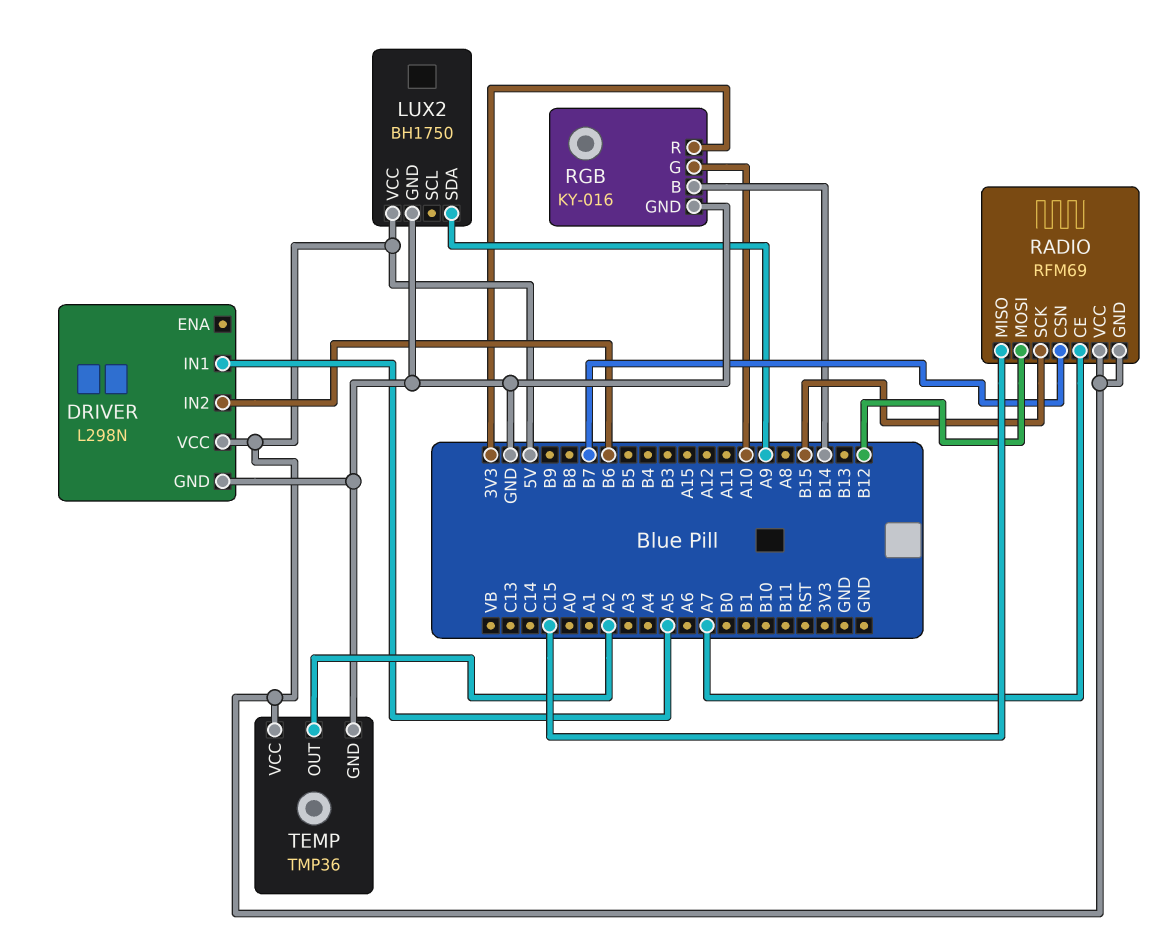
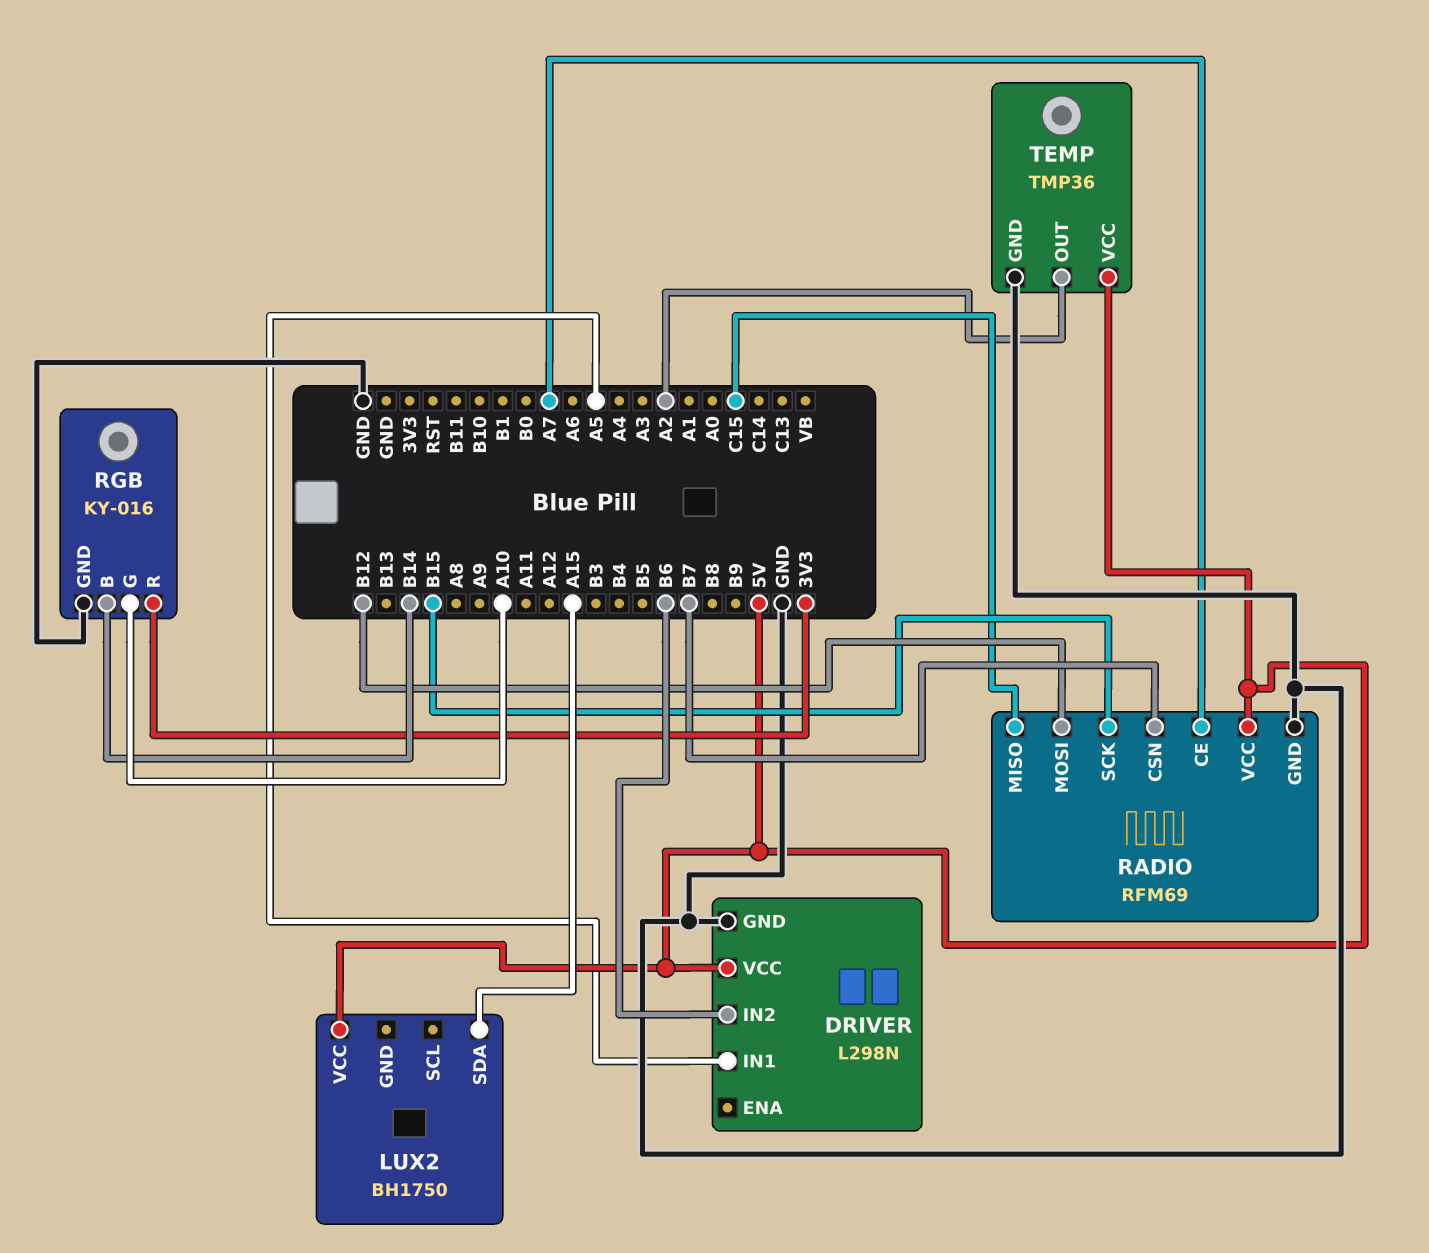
LUX2 pin GND: GND -> none
LUX2 pin SDA: A9 -> A15
RADIO pin GND: 5V -> GND

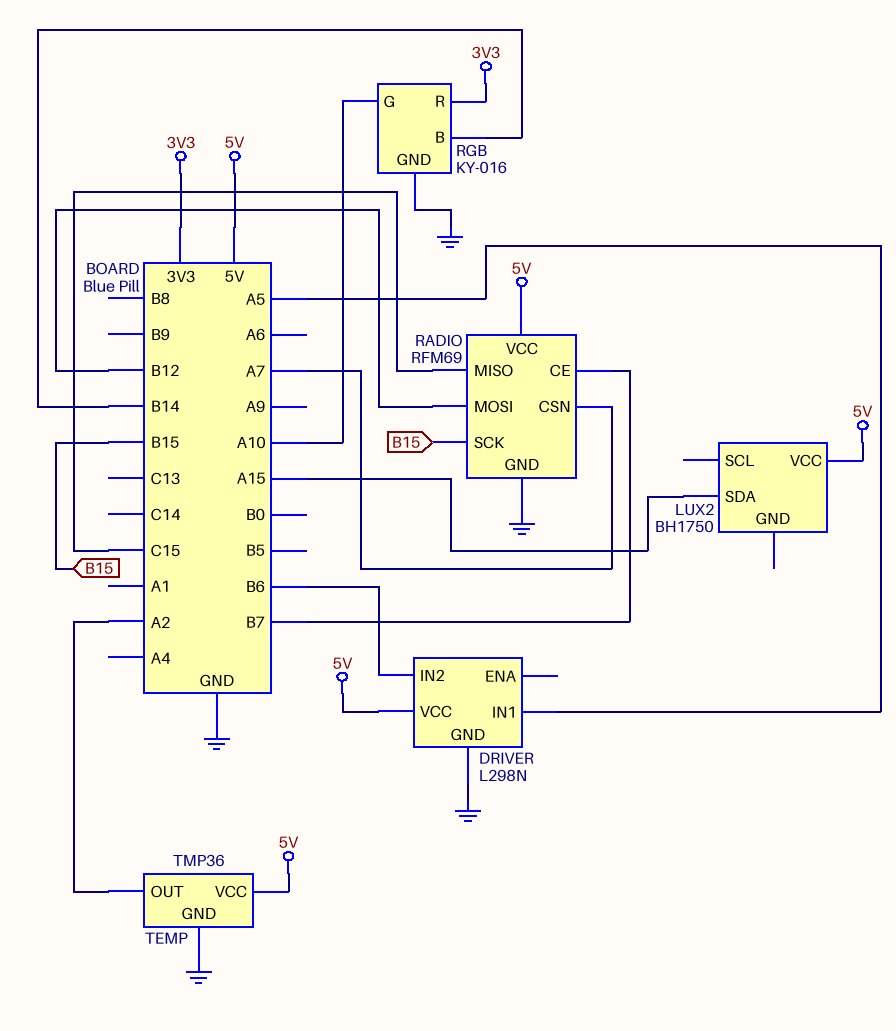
RADIO pin CE: A7 -> B7
RADIO pin CSN: B7 -> A7

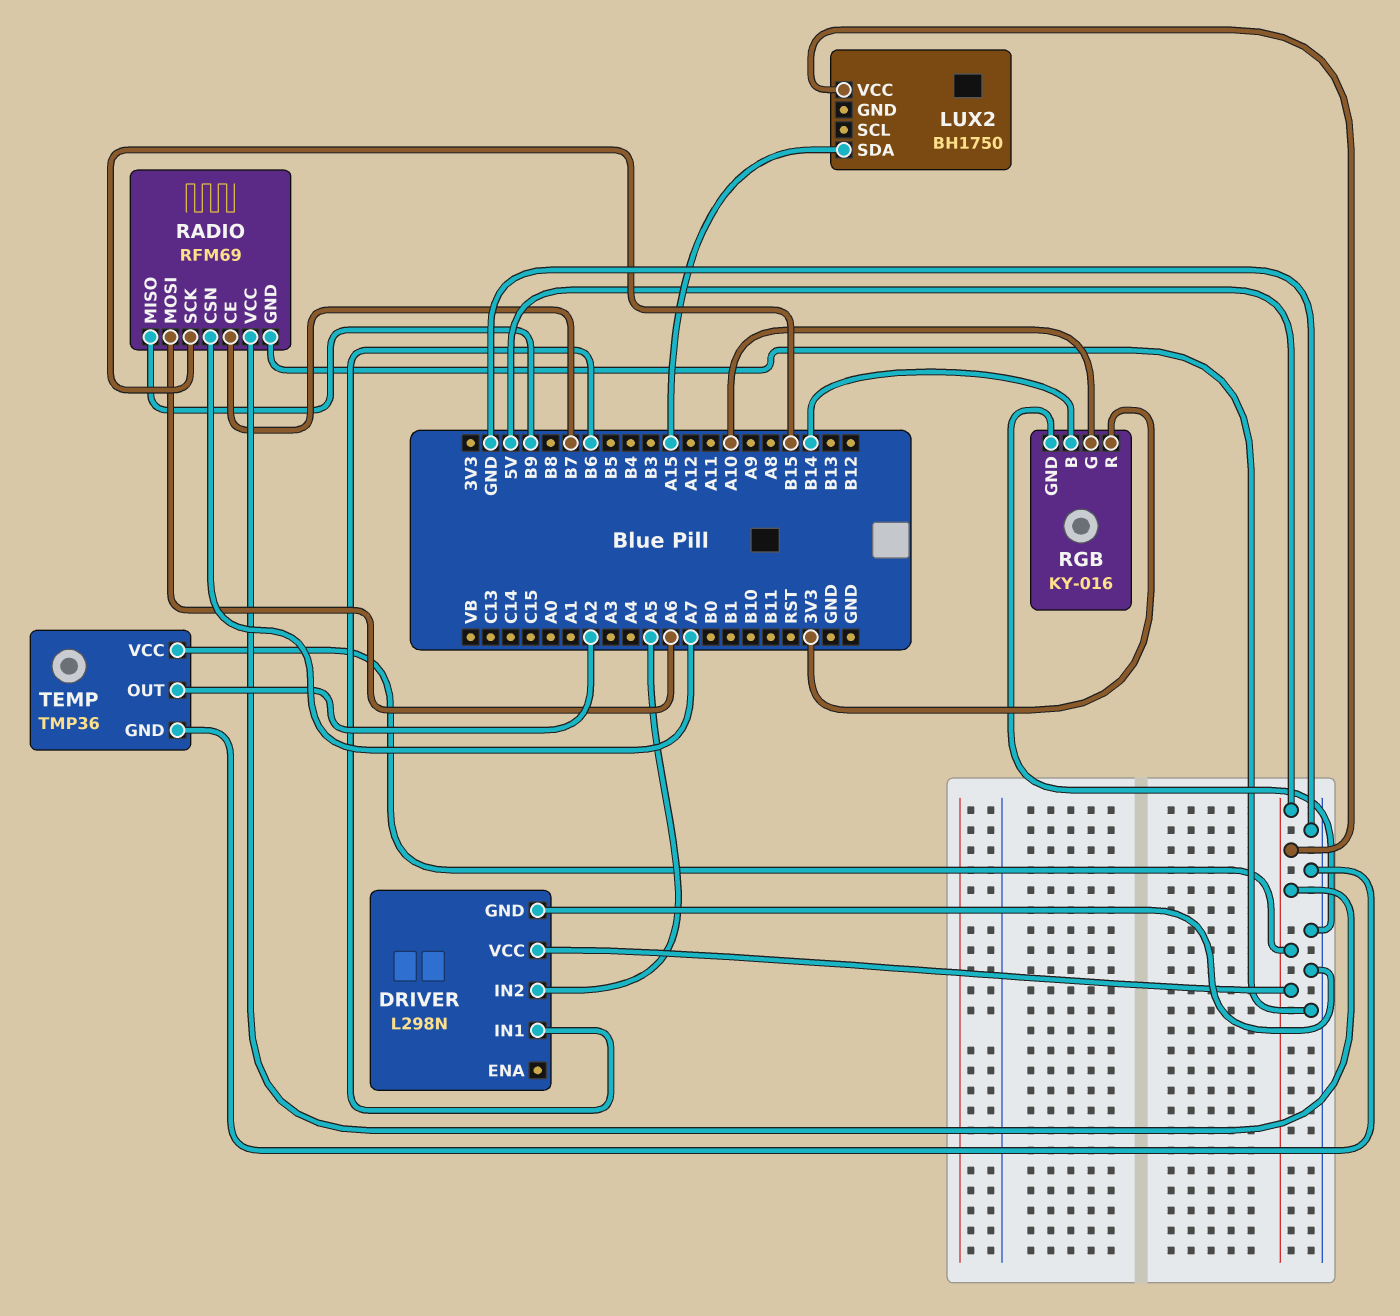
DRIVER pin IN1: A5 -> B6
DRIVER pin IN2: B6 -> A5
RADIO pin MISO: C15 -> B9
RADIO pin MOSI: B12 -> A6

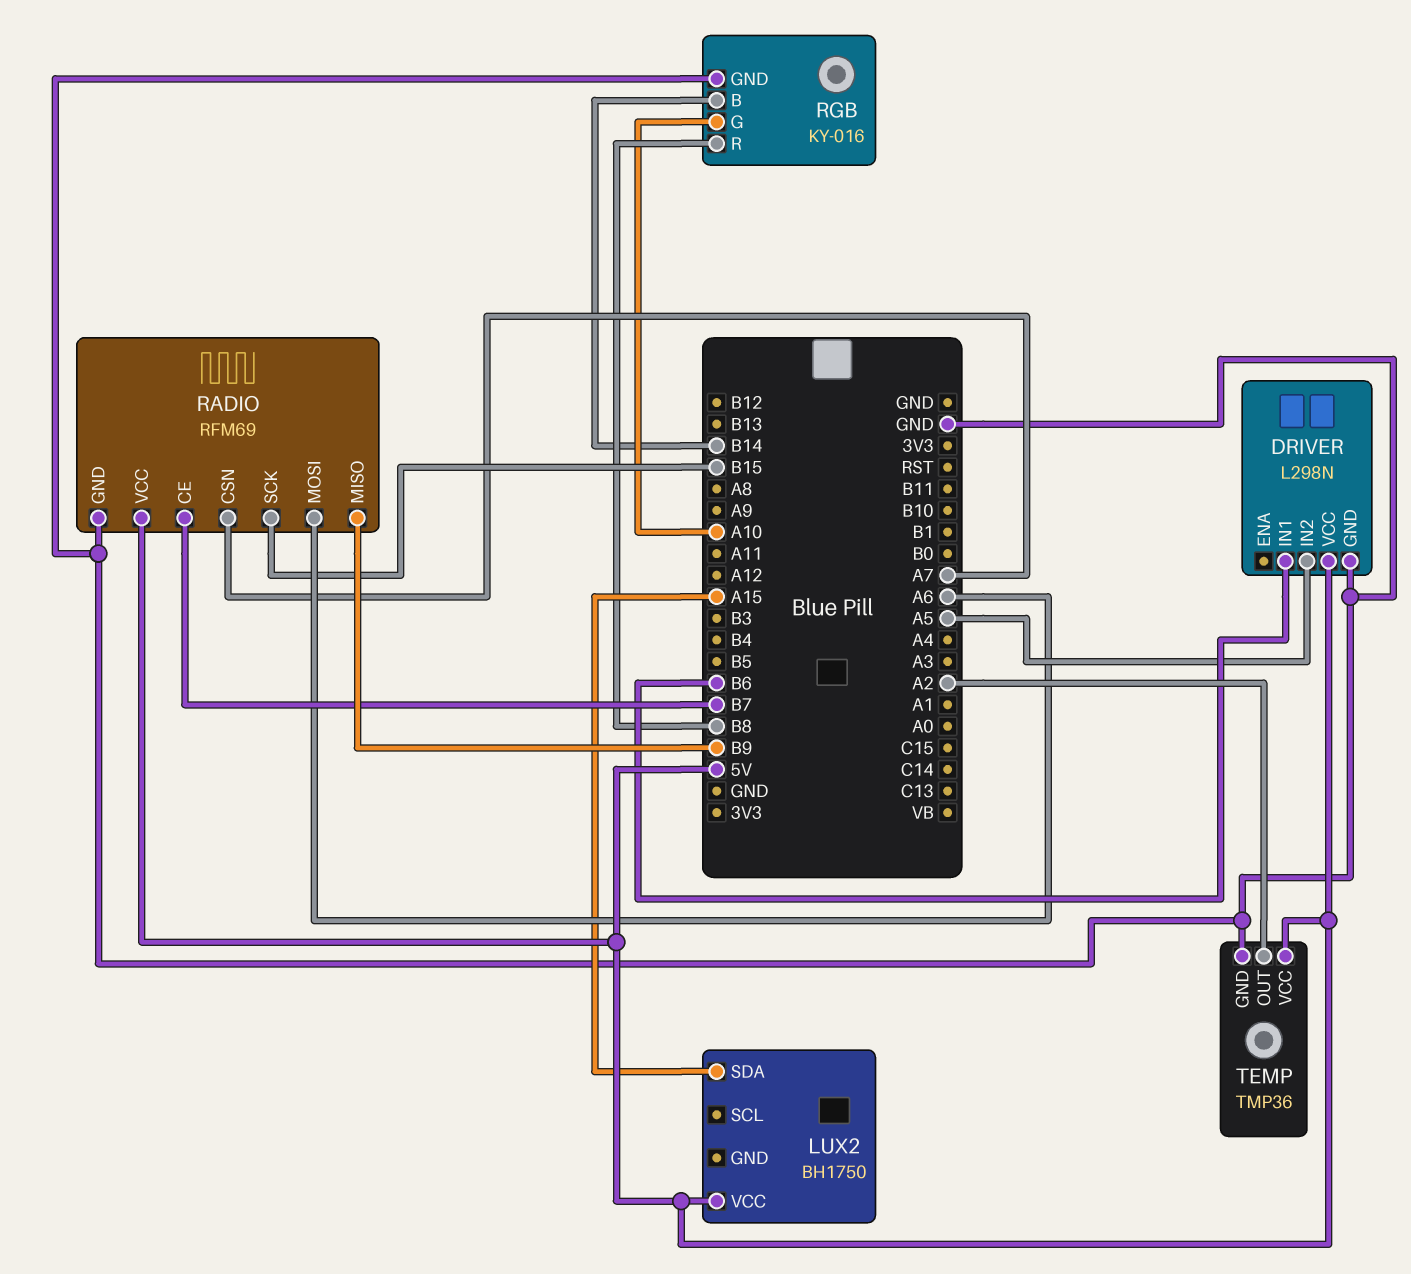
RGB pin R: 3V3 -> B8

